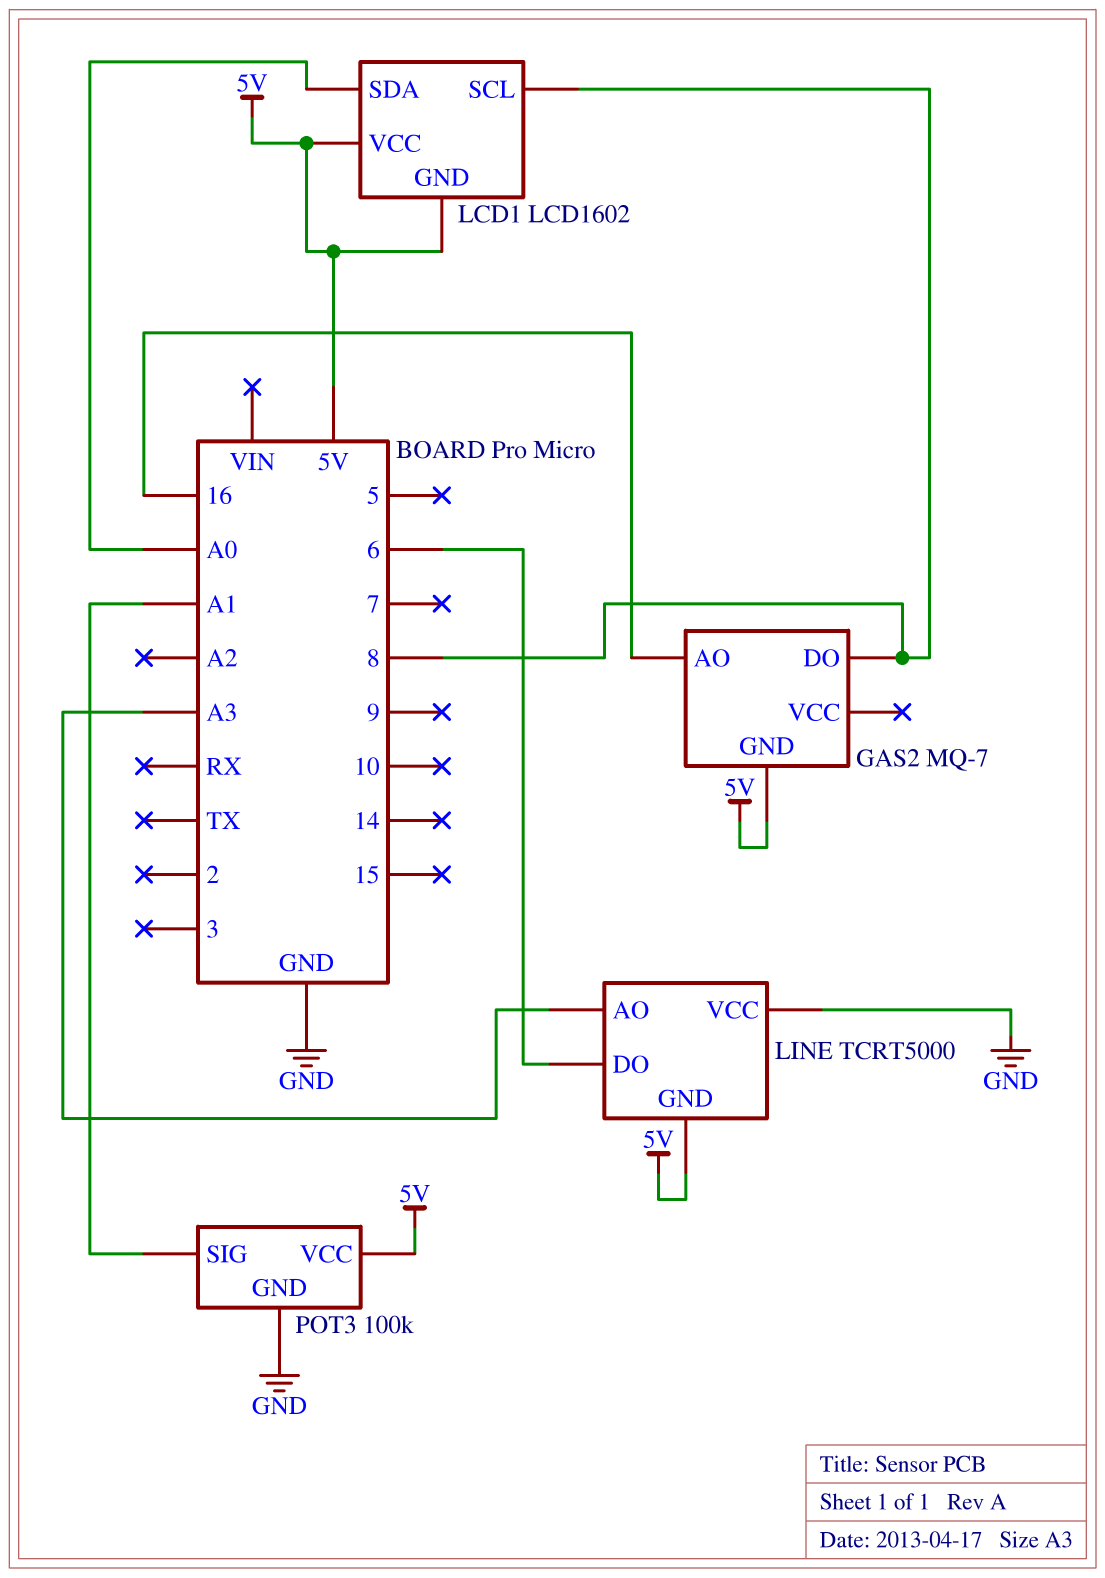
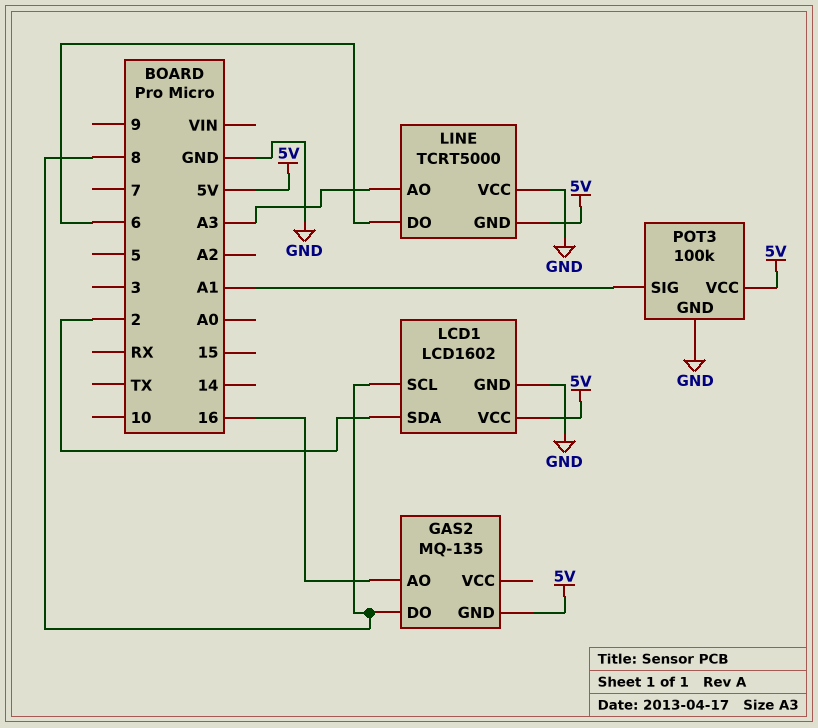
GAS2: MQ-7 -> MQ-135
LCD1 pin GND: 5V -> GND
LCD1 pin SDA: A0 -> 2

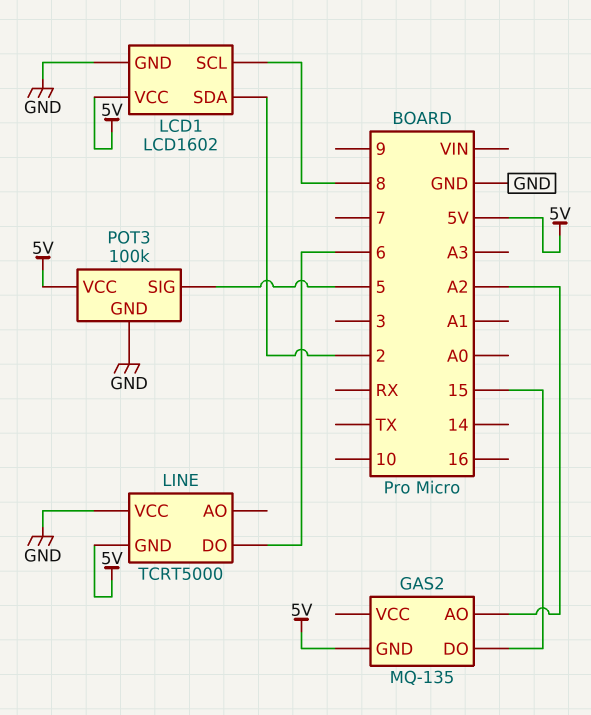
GAS2 pin AO: 16 -> A2
GAS2 pin DO: 8 -> 15
LINE pin AO: A3 -> none
POT3 pin SIG: A1 -> 5

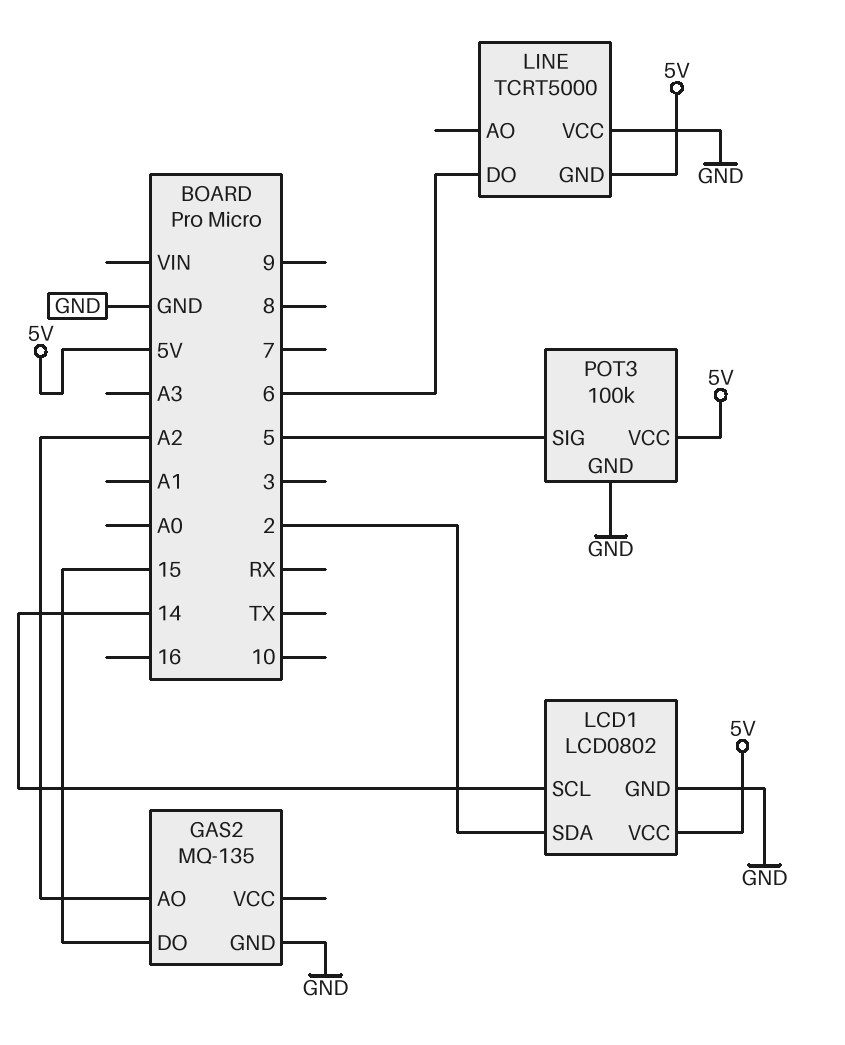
GAS2 pin GND: 5V -> GND
LCD1: LCD1602 -> LCD0802
LCD1 pin SCL: 8 -> 14

